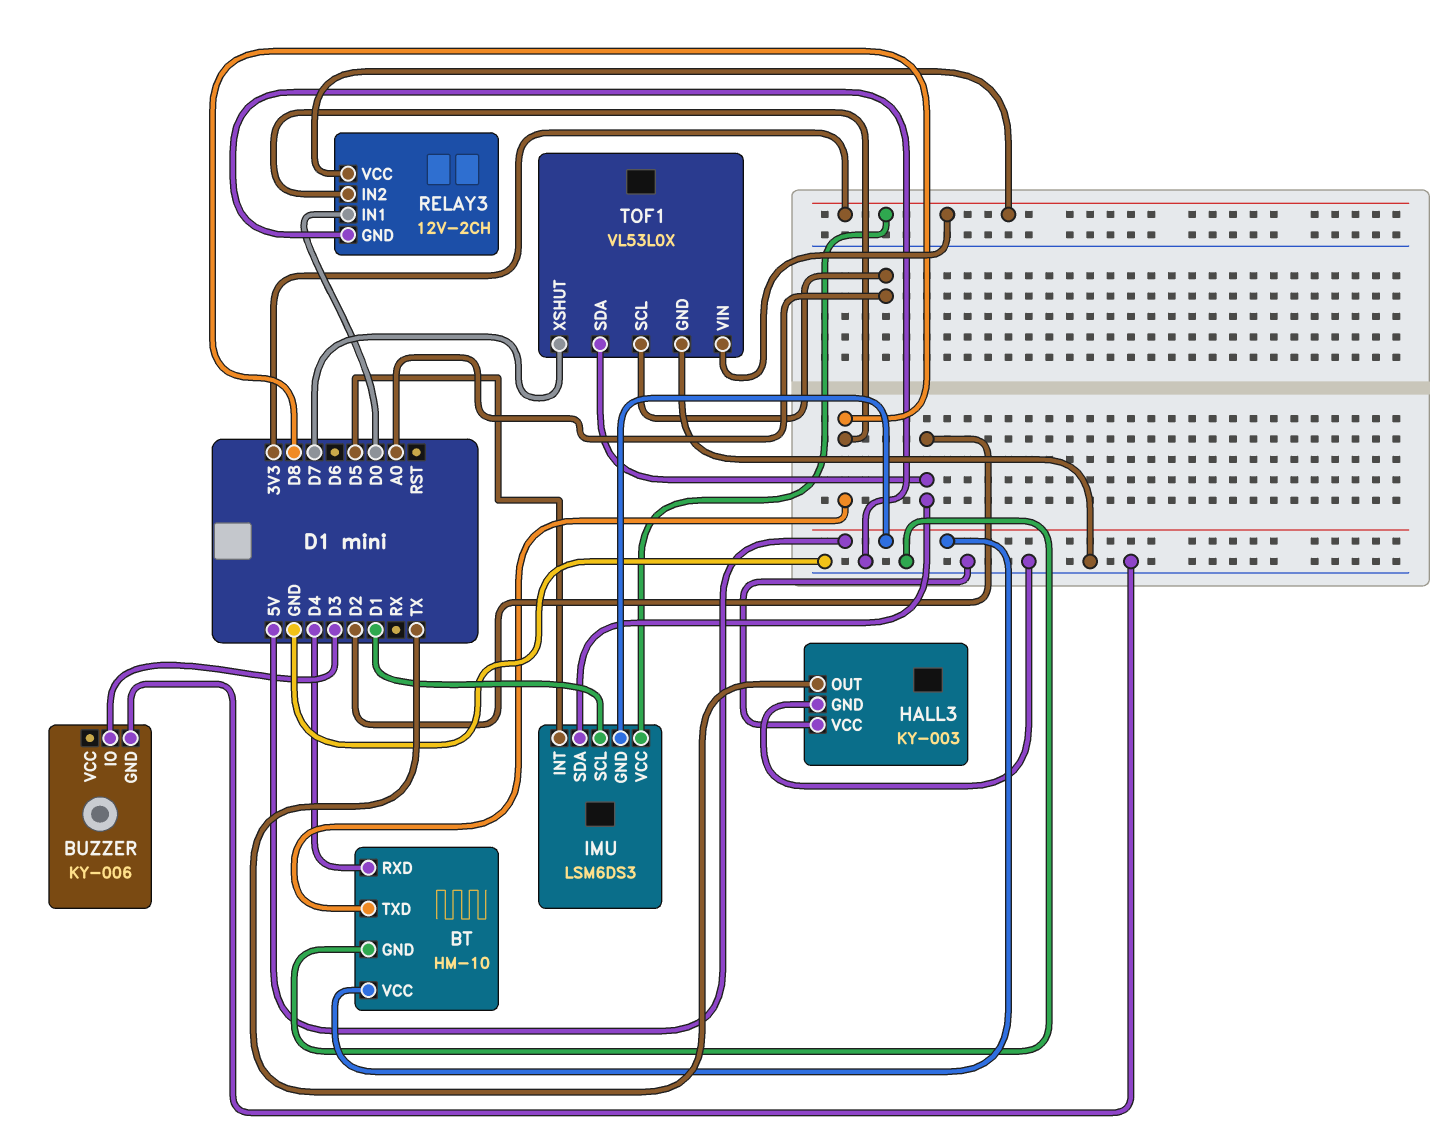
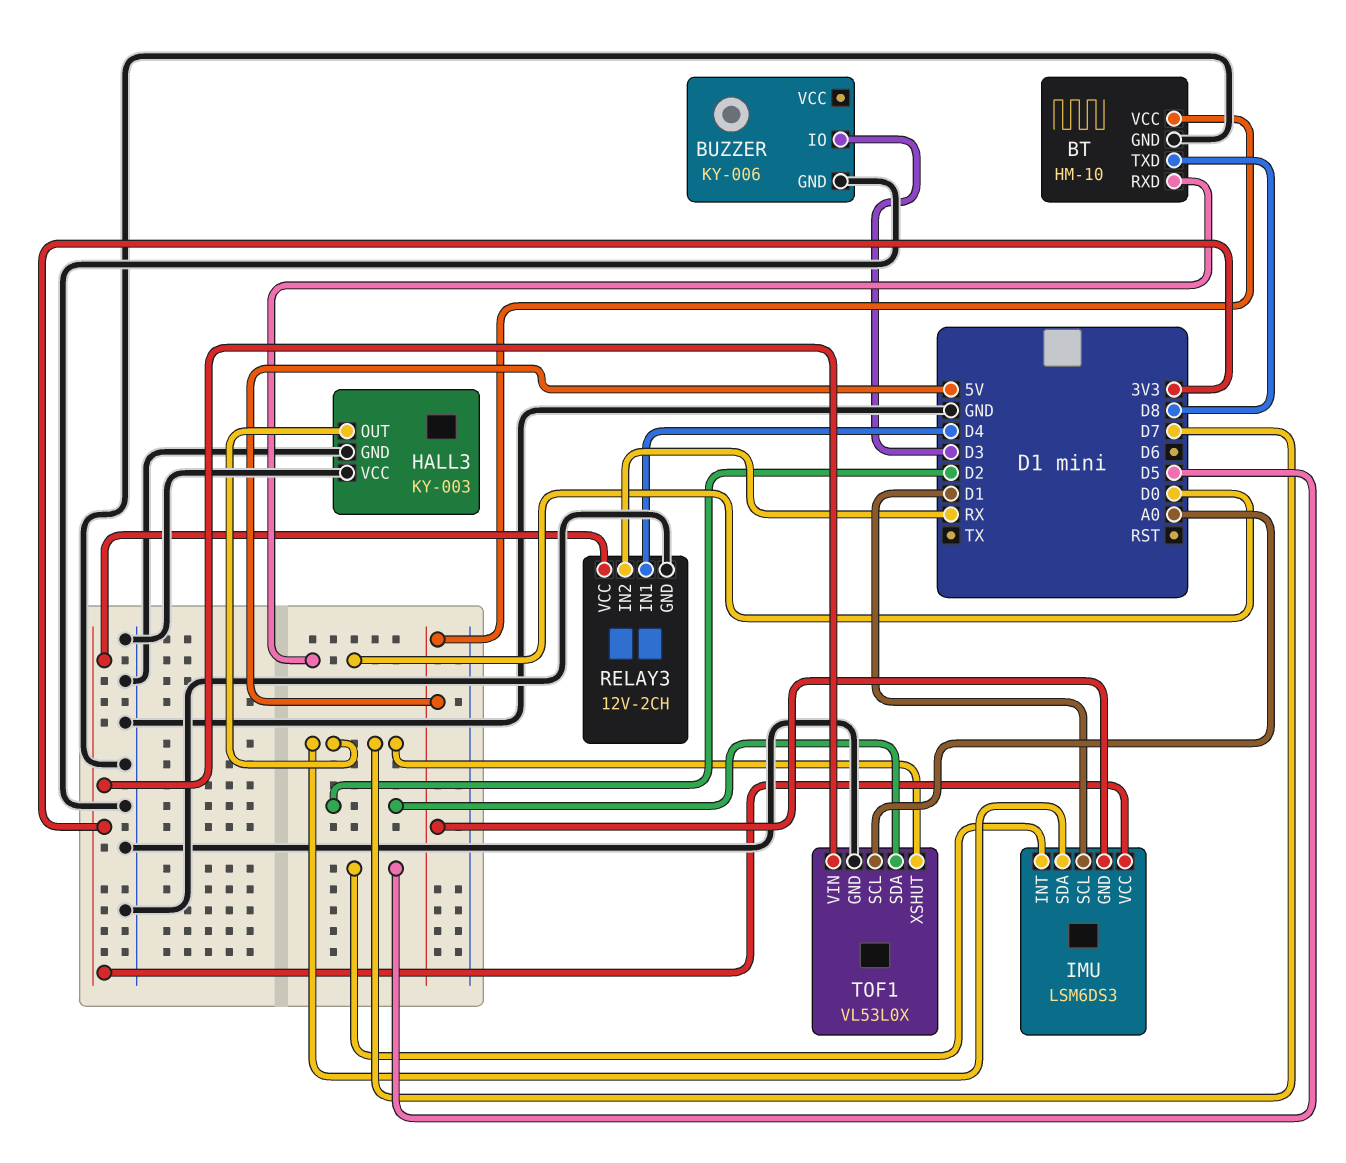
BT pin RXD: D4 -> D0
HALL3 pin OUT: TX -> D7
IMU pin SDA: D2 -> D7
RELAY3 pin IN1: D0 -> D4
RELAY3 pin IN2: D8 -> RX

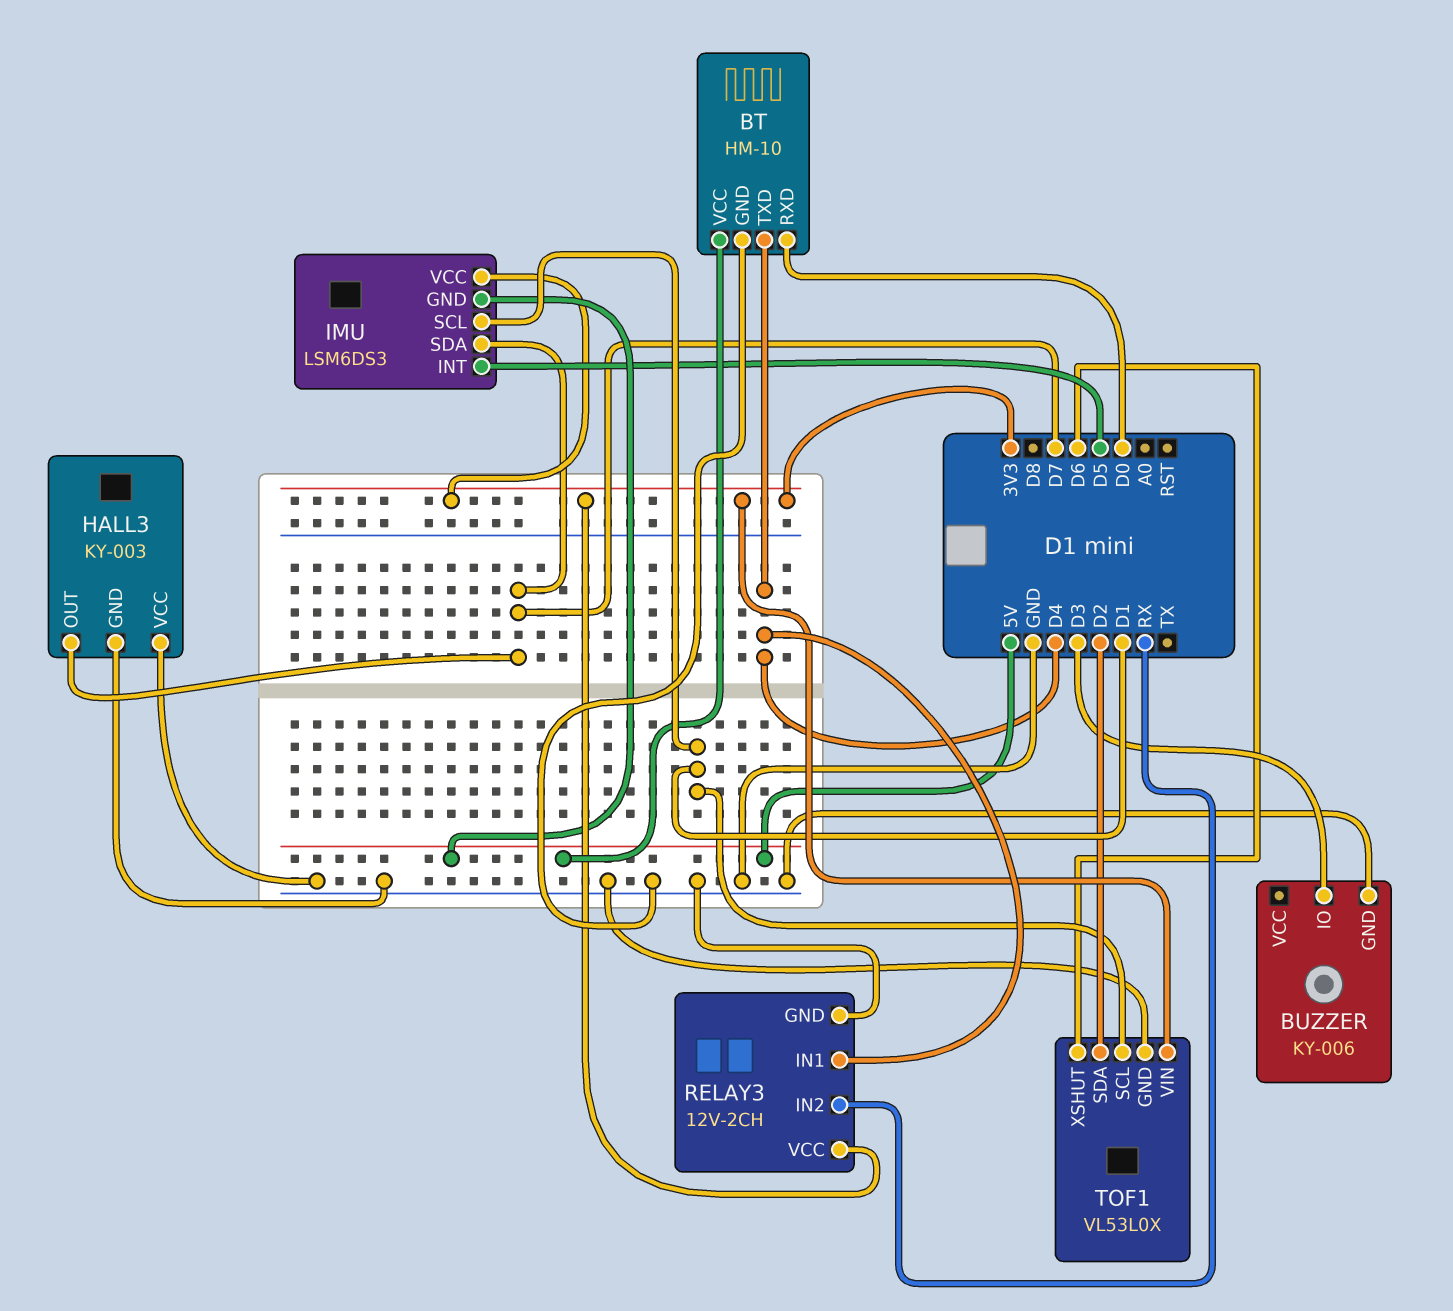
BT pin TXD: D8 -> D4
TOF1 pin SCL: A0 -> D1
TOF1 pin XSHUT: D7 -> D6

